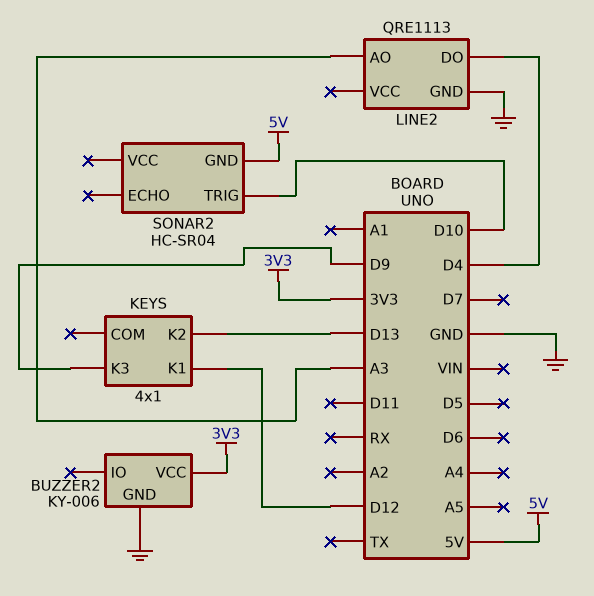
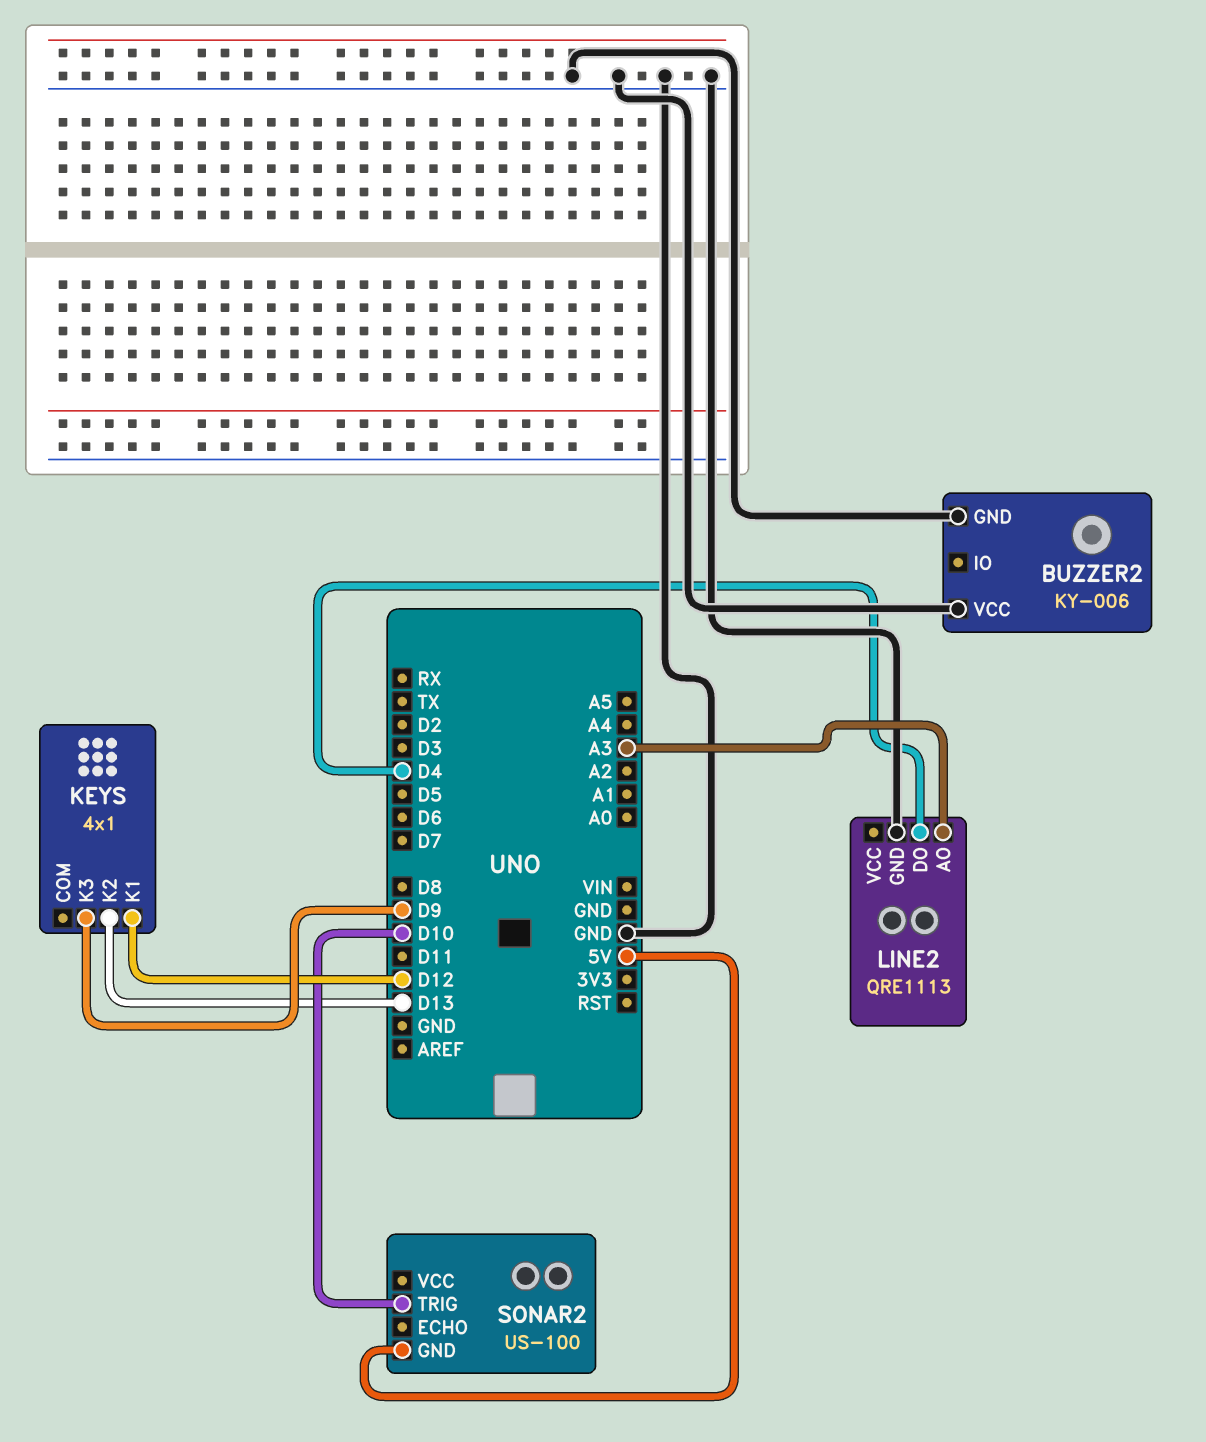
BUZZER2 pin VCC: 3V3 -> GND
SONAR2: HC-SR04 -> US-100

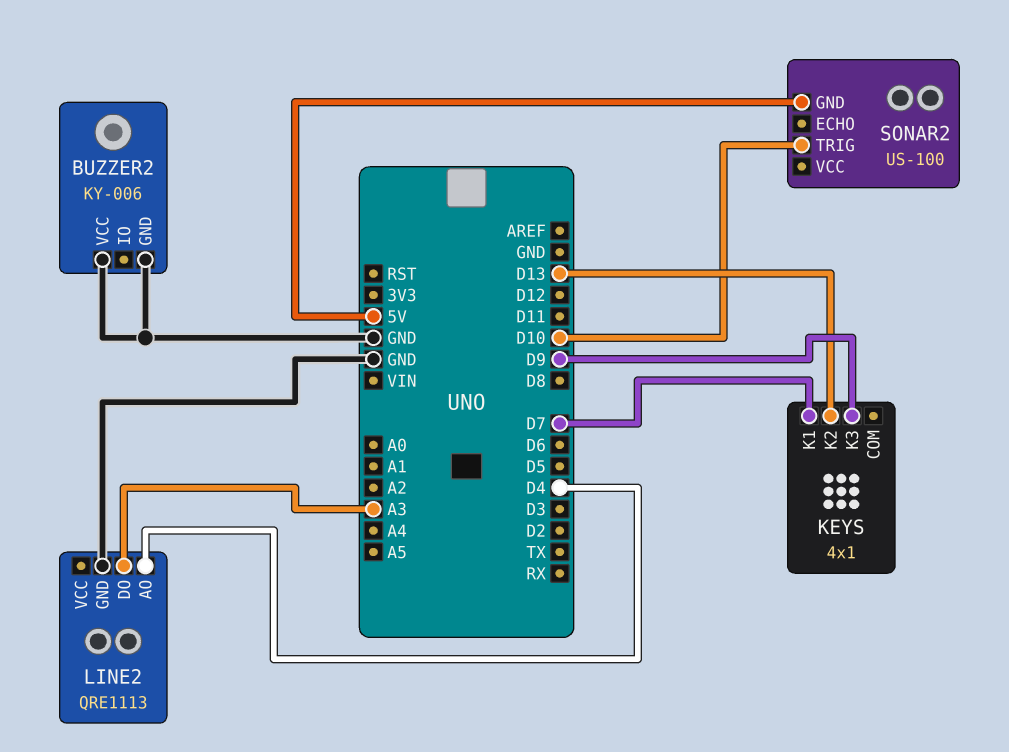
KEYS pin K1: D12 -> D7
LINE2 pin AO: A3 -> D4
LINE2 pin DO: D4 -> A3

